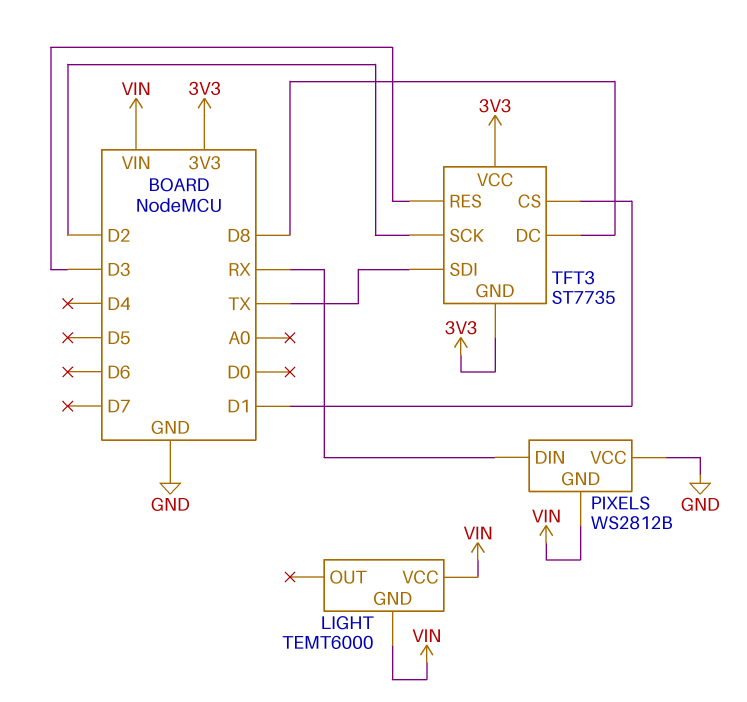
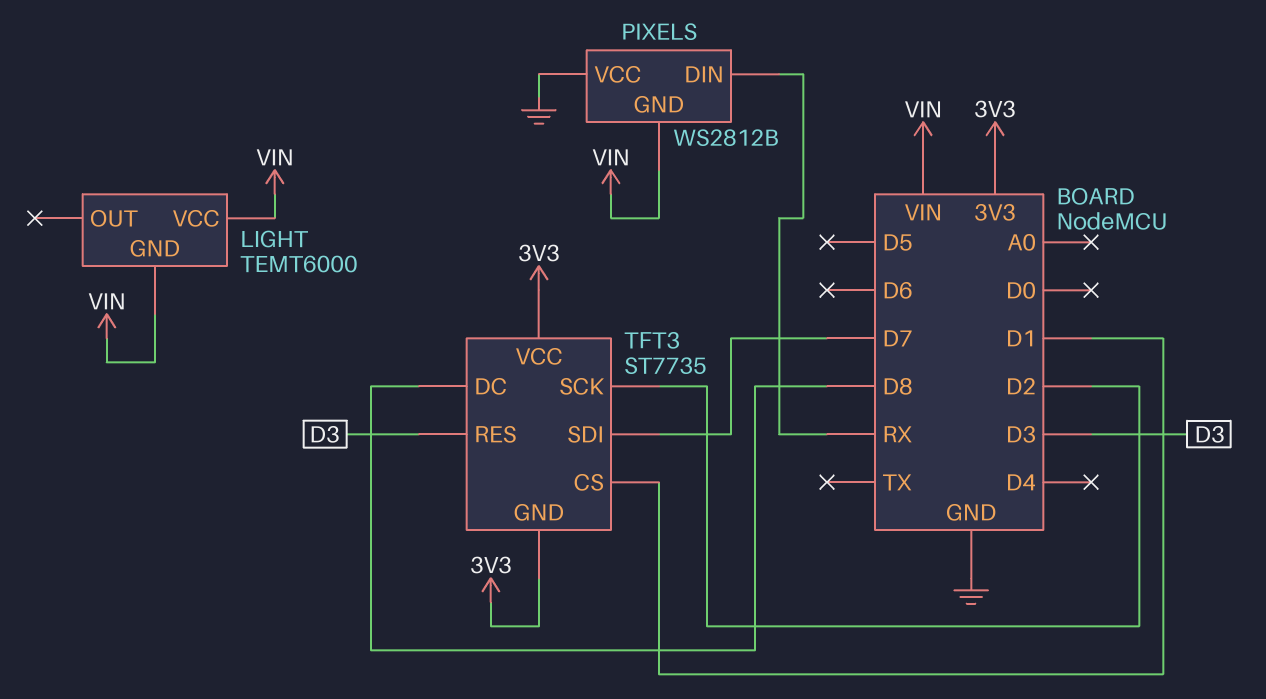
TFT3 pin SDI: TX -> D7

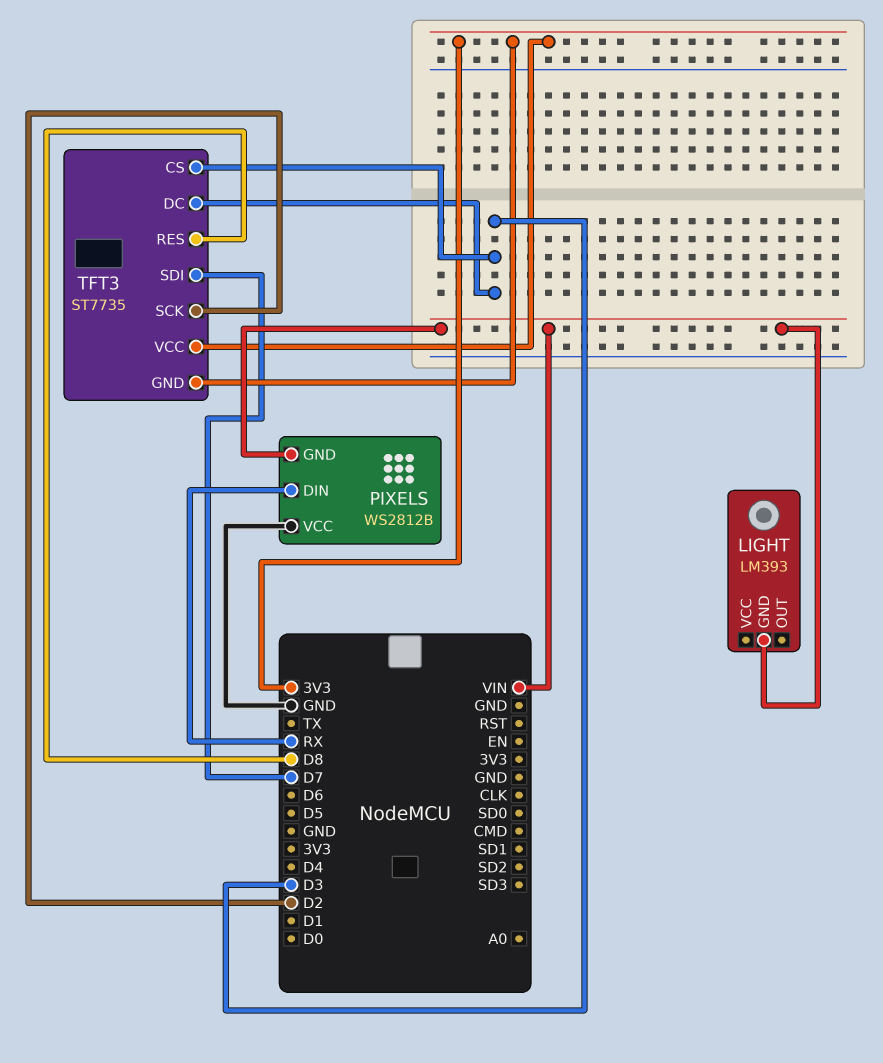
LIGHT: TEMT6000 -> LM393
LIGHT pin VCC: VIN -> none
TFT3 pin CS: D1 -> D3
TFT3 pin DC: D8 -> D3
TFT3 pin RES: D3 -> D8

